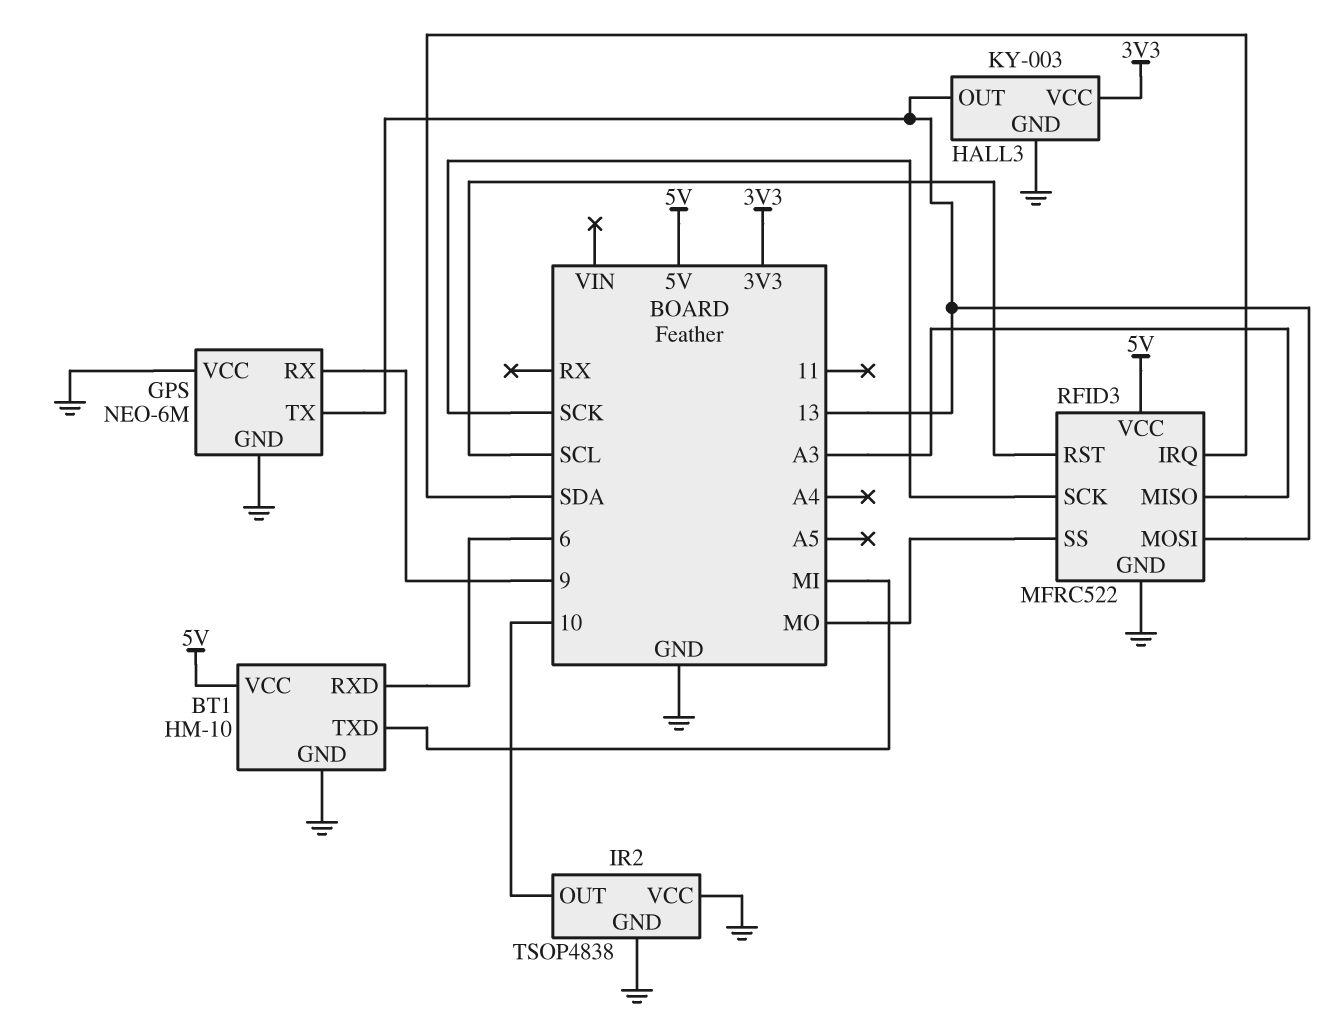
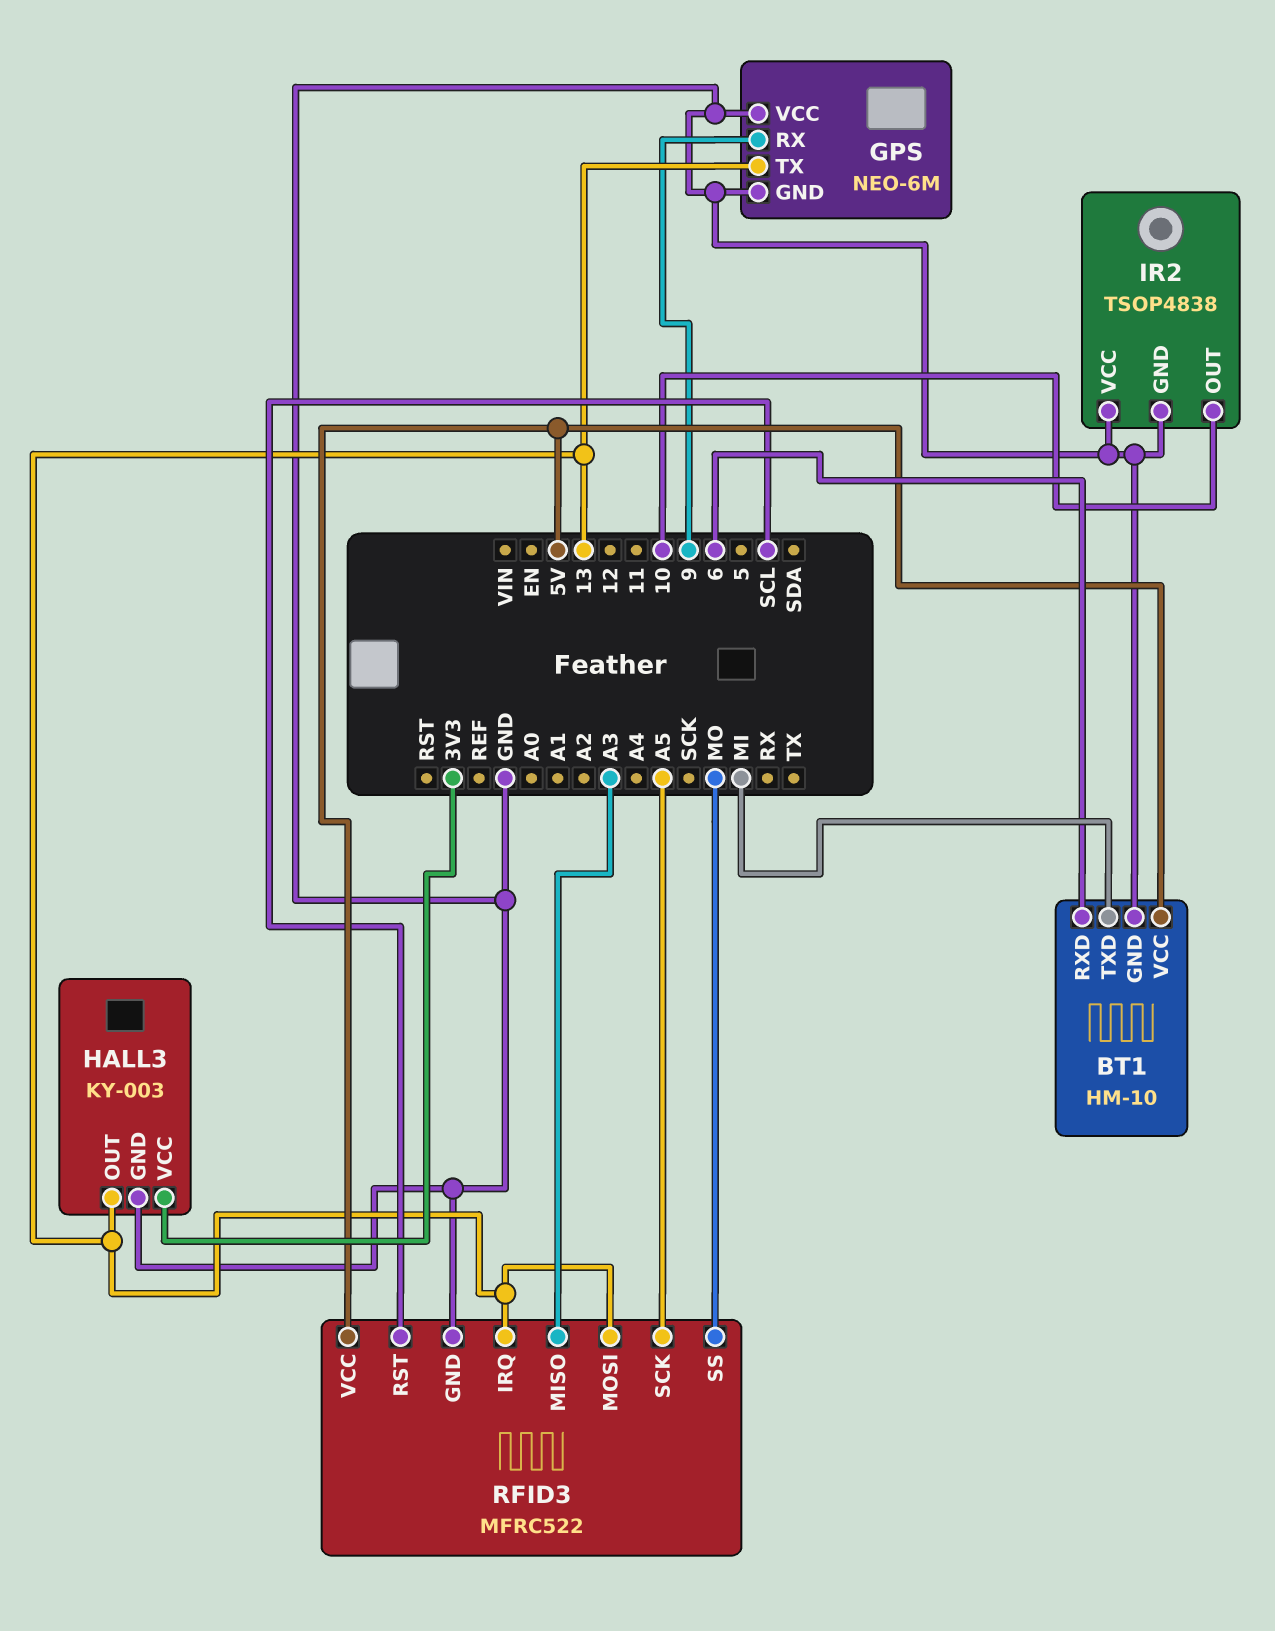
RFID3 pin IRQ: SDA -> 13
RFID3 pin SCK: SCK -> A5

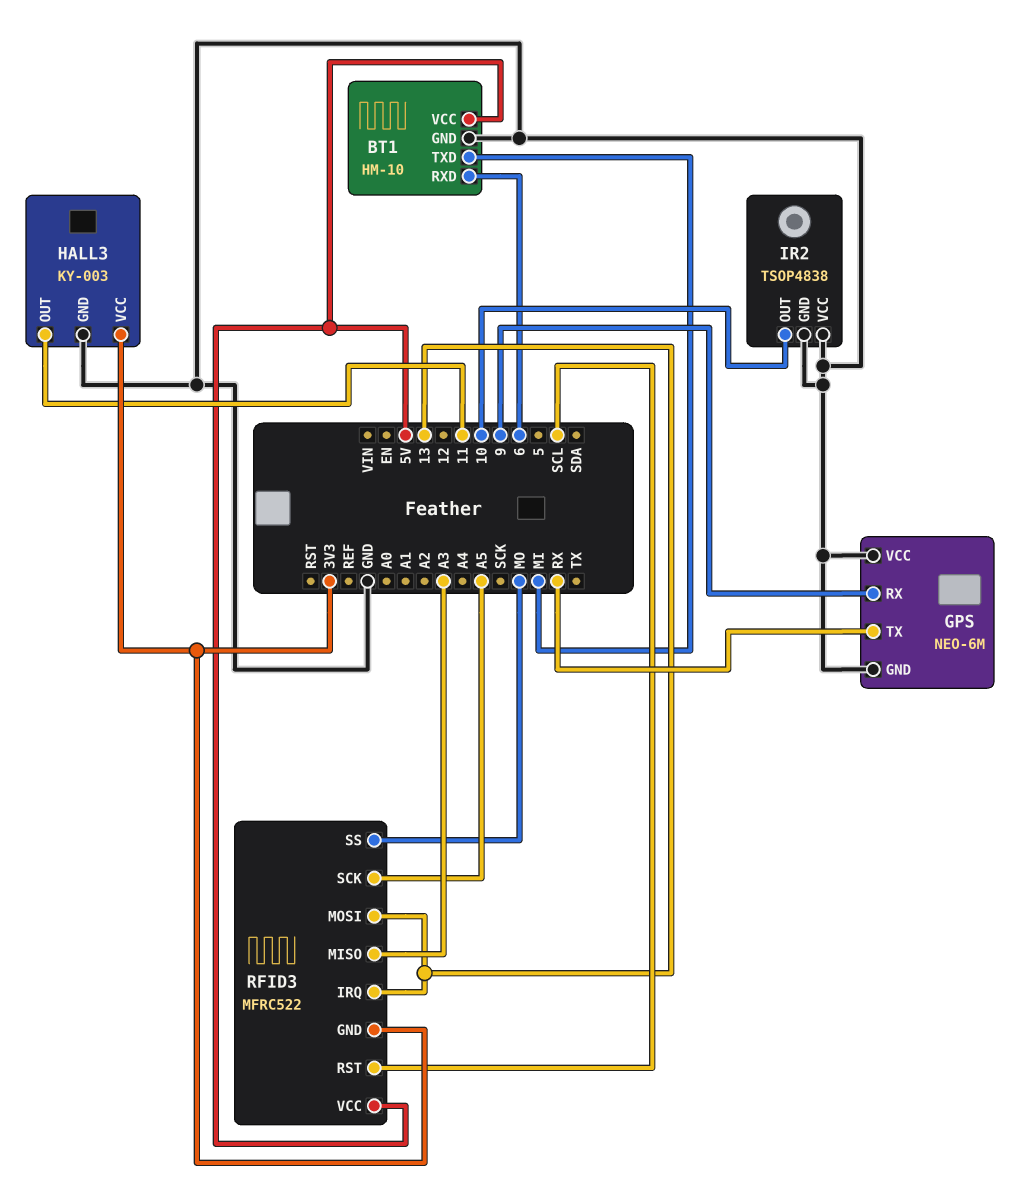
GPS pin TX: 13 -> RX
HALL3 pin OUT: 13 -> 11
RFID3 pin GND: GND -> 3V3

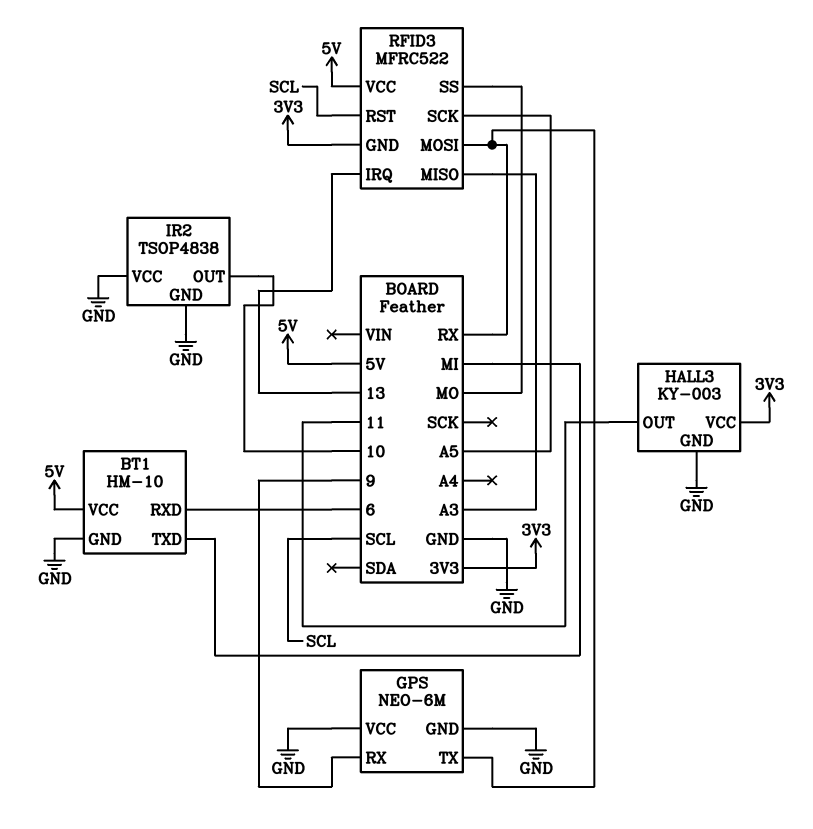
RFID3 pin MOSI: 13 -> RX

